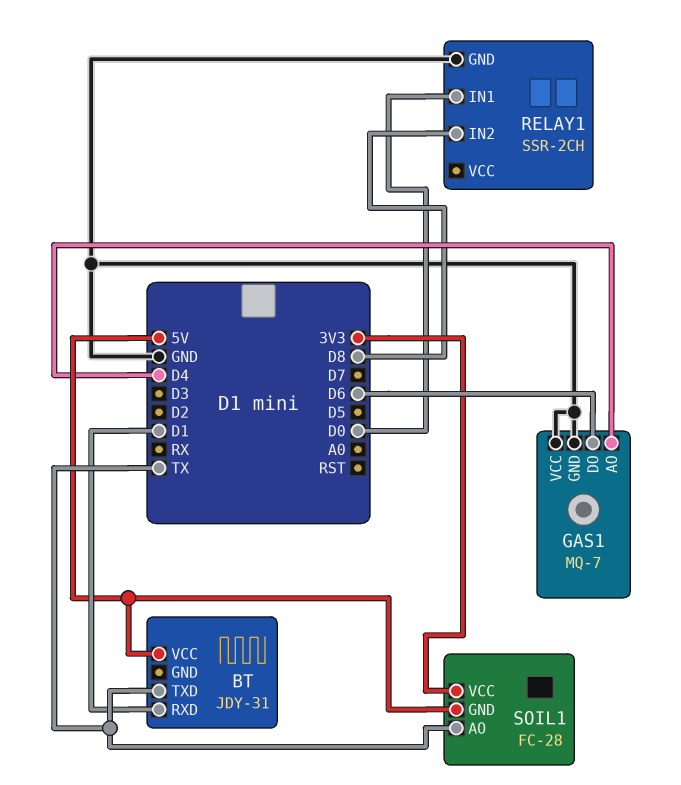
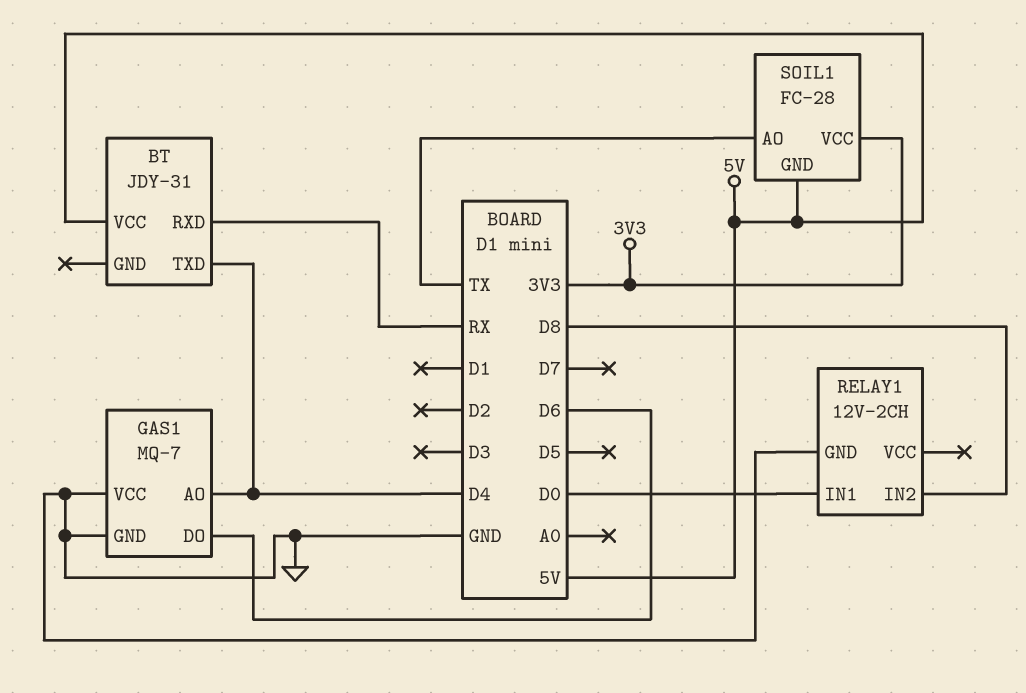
BT pin RXD: D1 -> RX
BT pin TXD: TX -> D4
RELAY1: SSR-2CH -> 12V-2CH

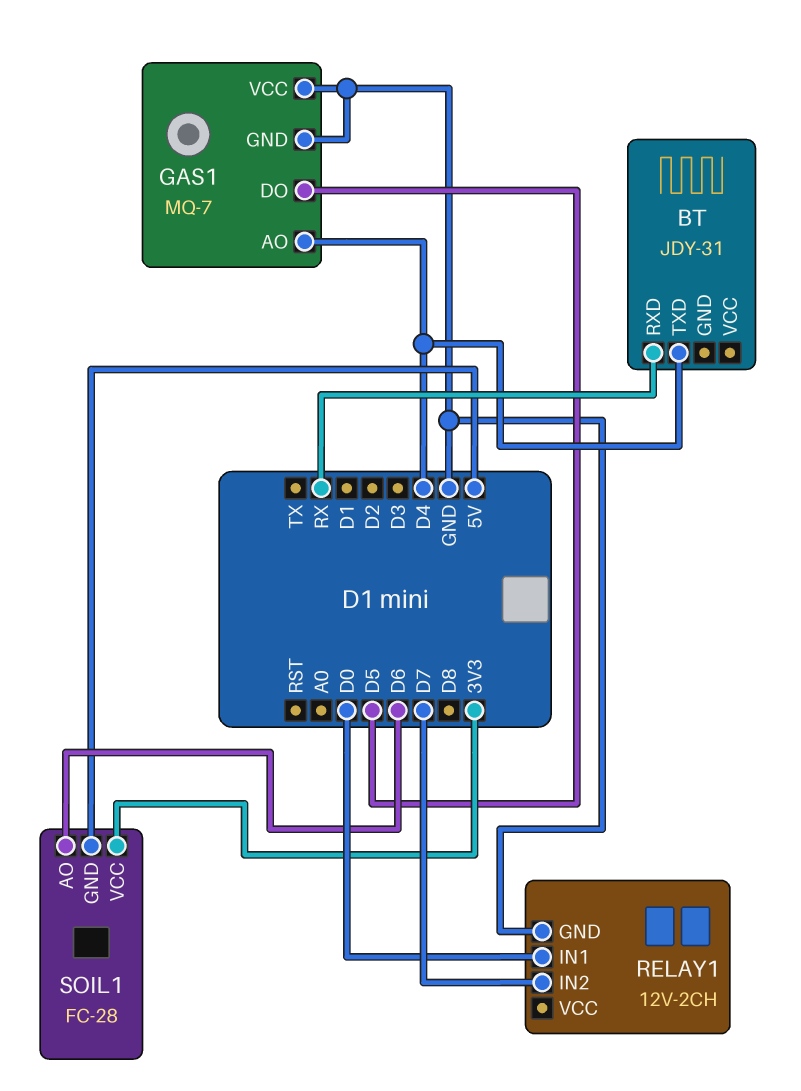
BT pin VCC: 5V -> none
GAS1 pin DO: D6 -> D5
RELAY1 pin IN2: D8 -> D7
SOIL1 pin AO: TX -> D6

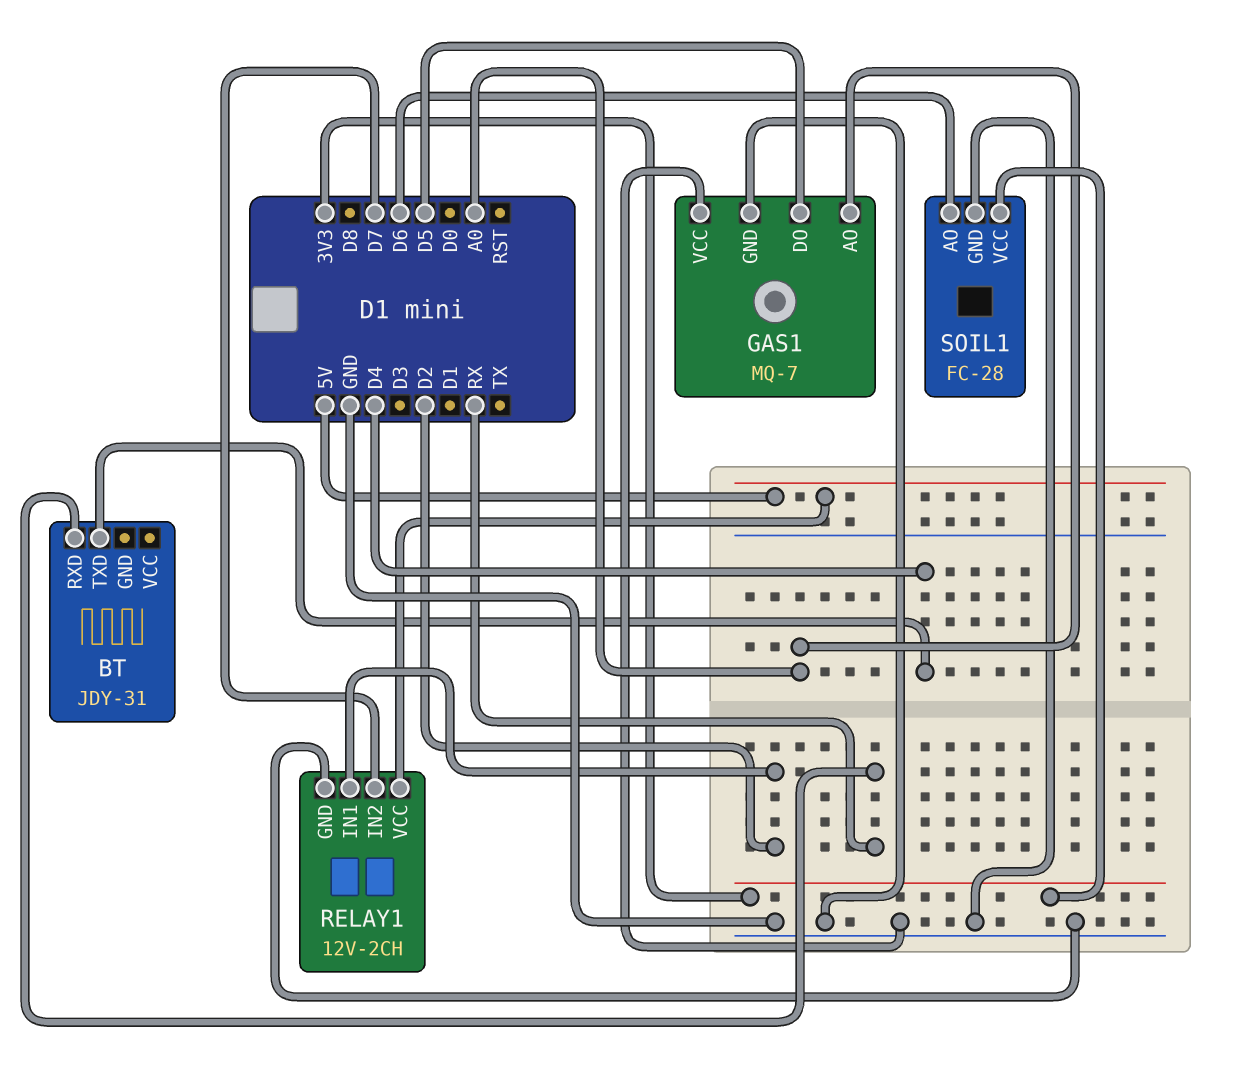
GAS1 pin AO: D4 -> A0
RELAY1 pin IN1: D0 -> D2
RELAY1 pin VCC: none -> 5V
SOIL1 pin GND: 5V -> GND

